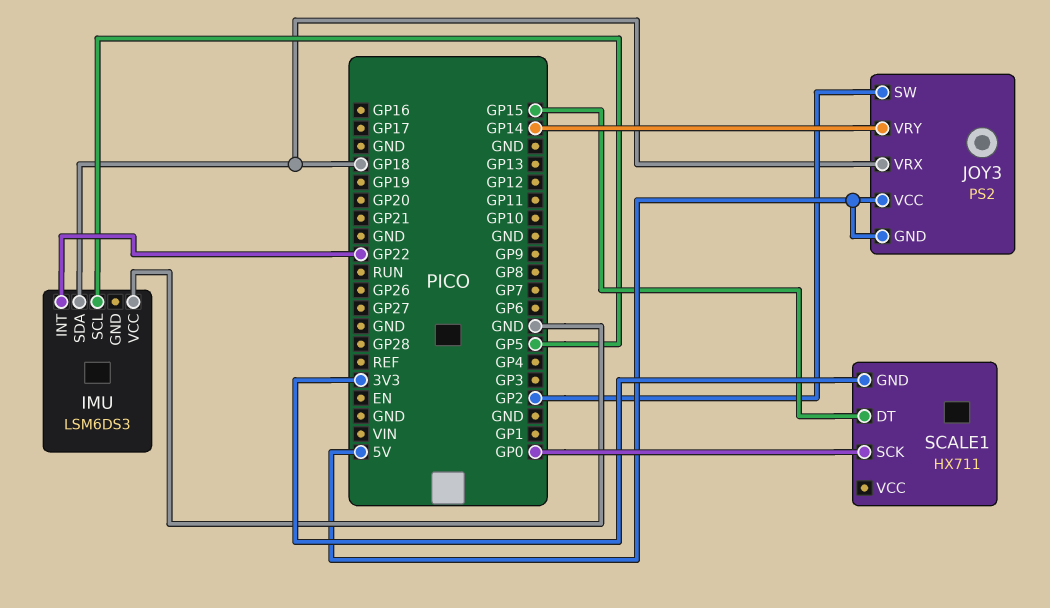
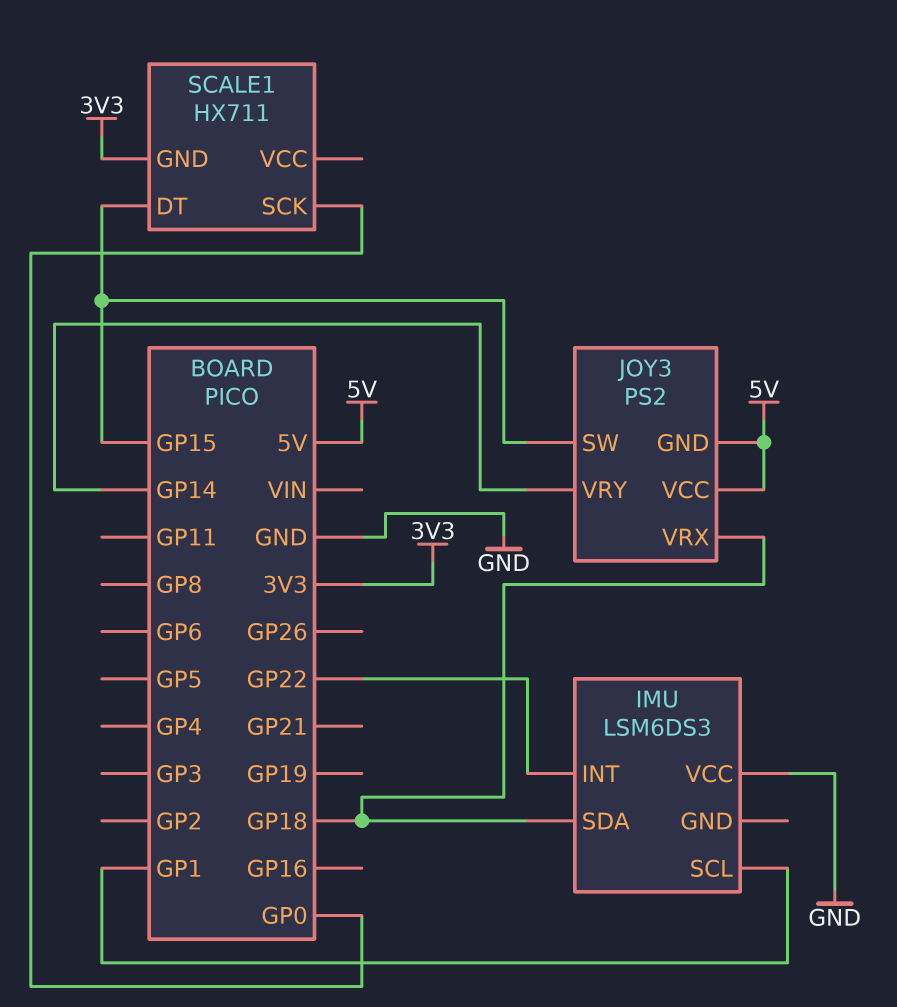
IMU pin SCL: GP5 -> GP1
JOY3 pin SW: GP2 -> GP15

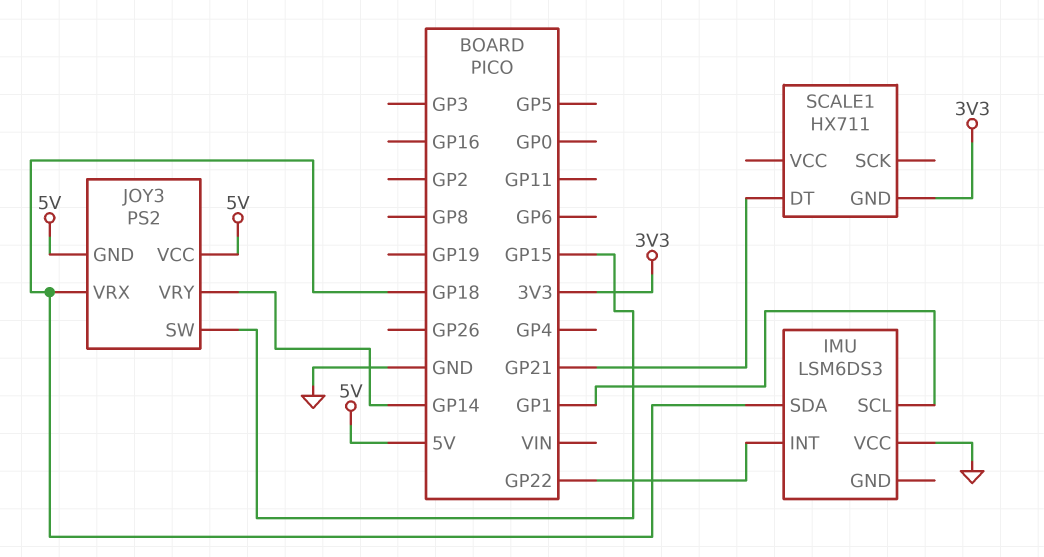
SCALE1 pin DT: GP15 -> GP21
SCALE1 pin SCK: GP0 -> none

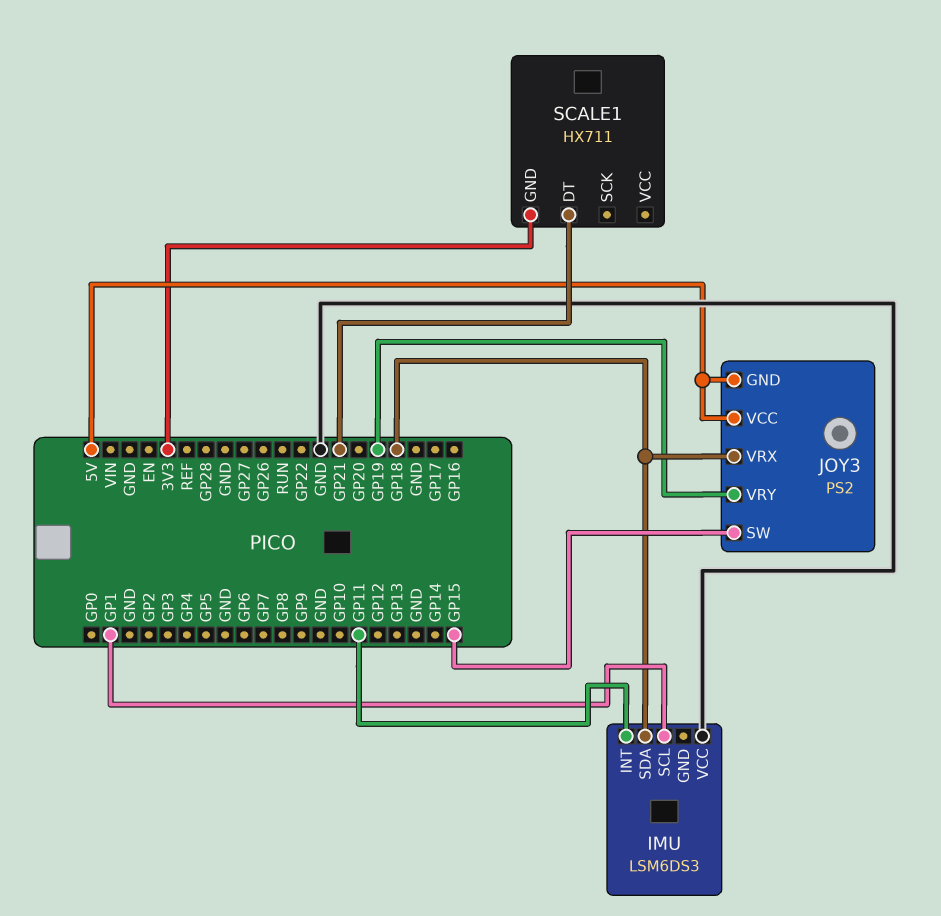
IMU pin INT: GP22 -> GP11
JOY3 pin VRY: GP14 -> GP19

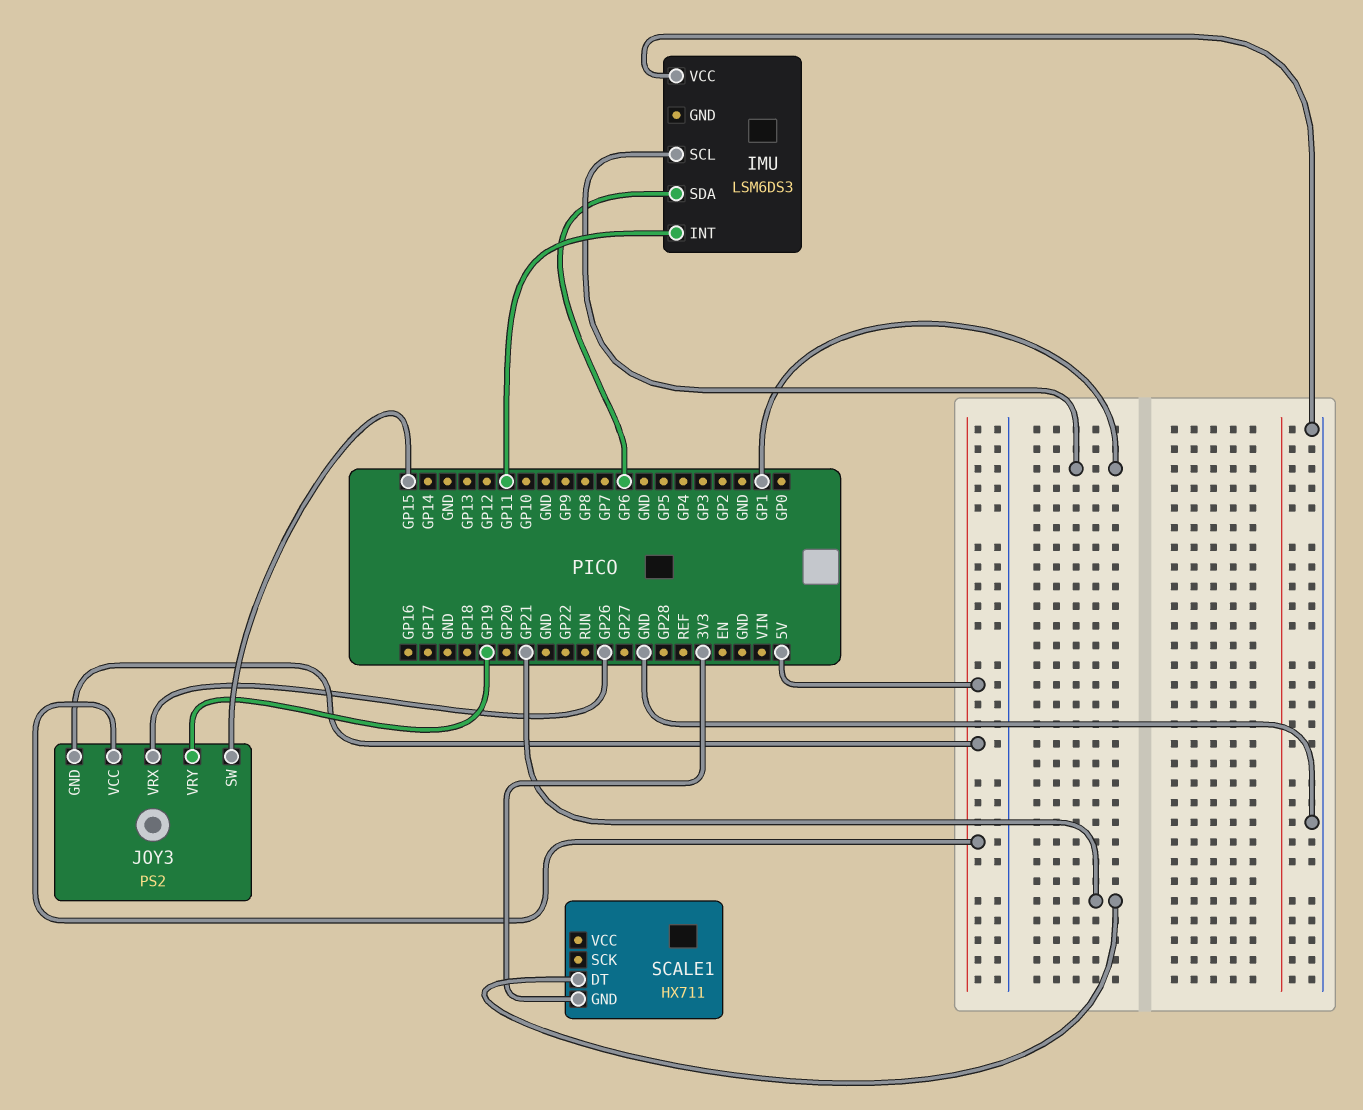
IMU pin SDA: GP18 -> GP6
JOY3 pin VRX: GP18 -> GP26

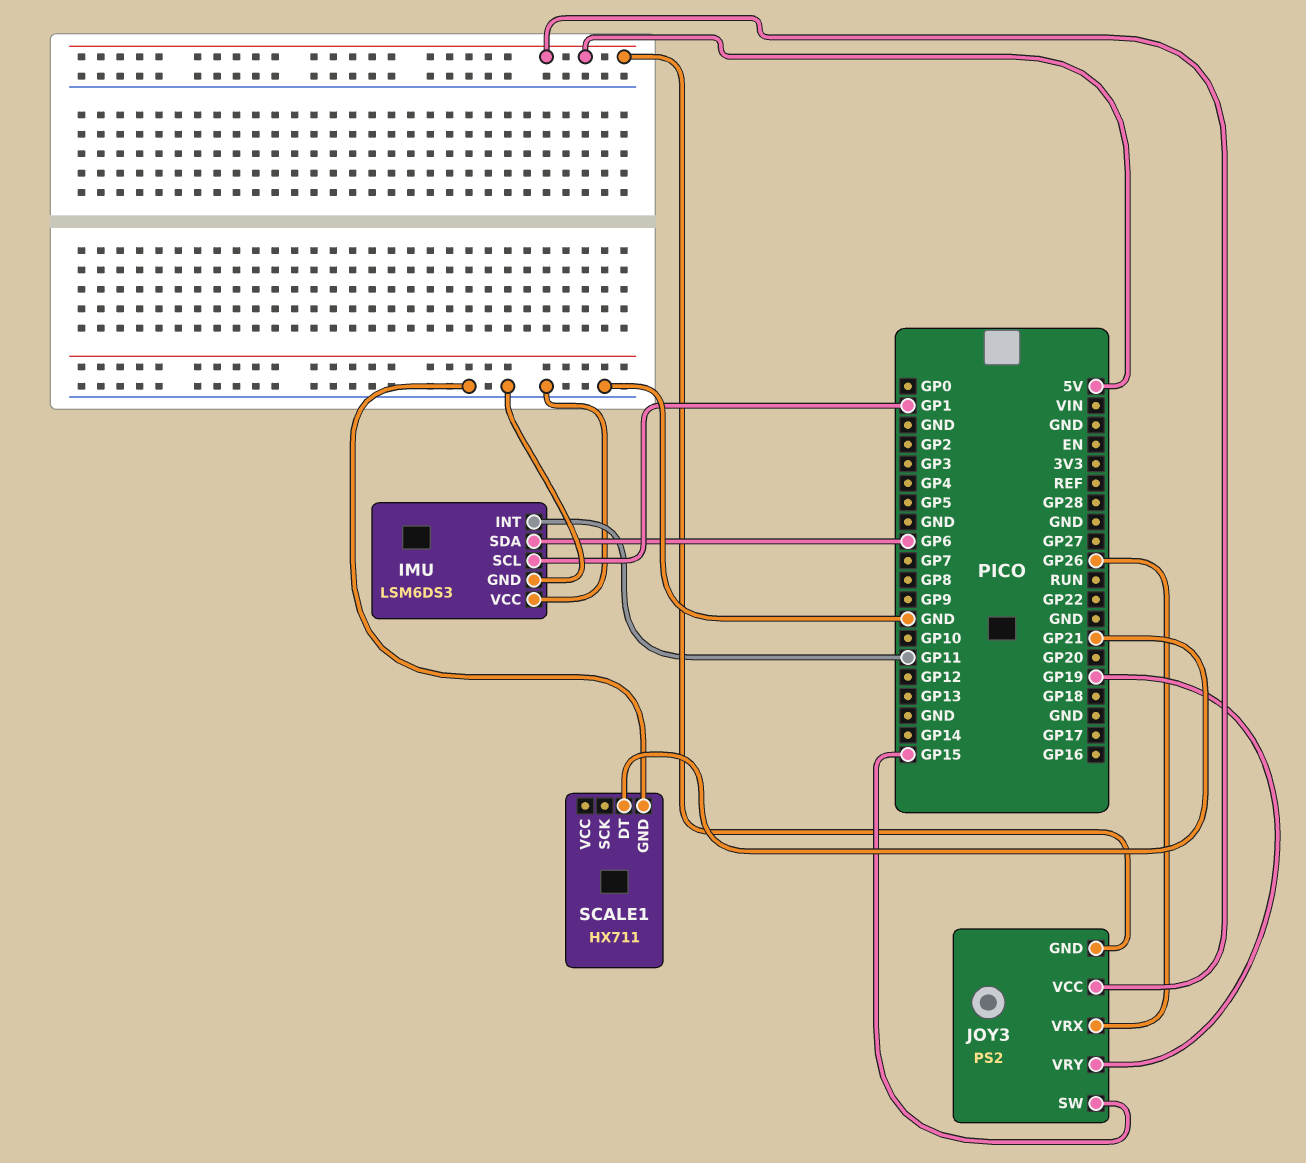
IMU pin GND: none -> GND
SCALE1 pin GND: 3V3 -> GND

